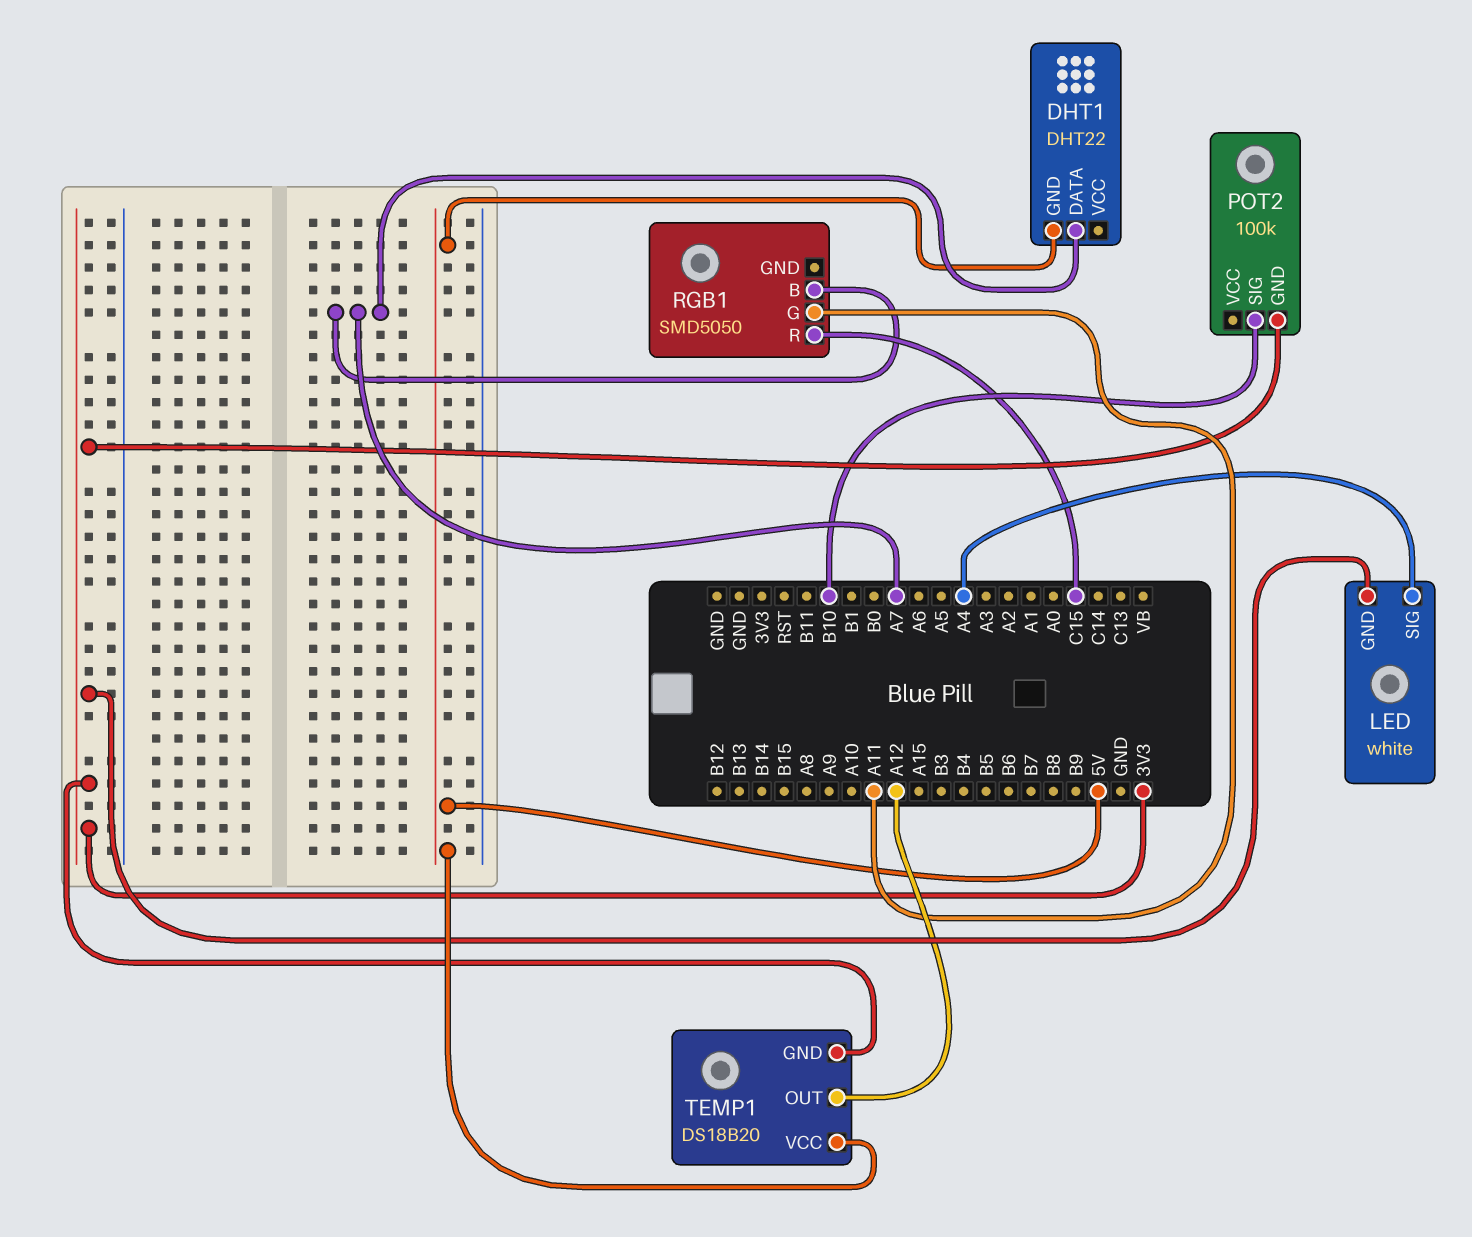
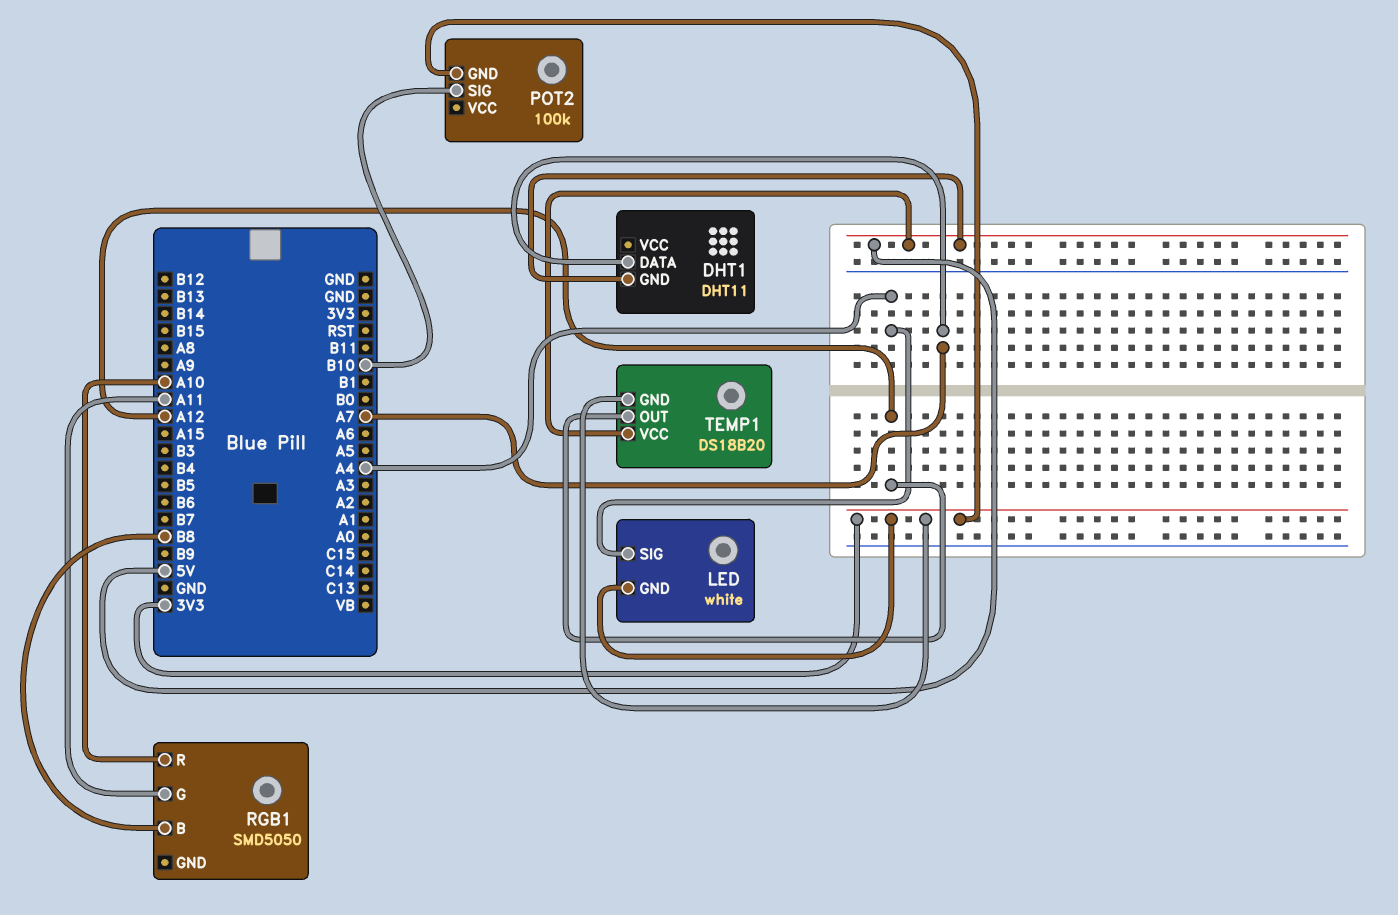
DHT1: DHT22 -> DHT11
RGB1 pin B: A7 -> B8
RGB1 pin R: C15 -> A10

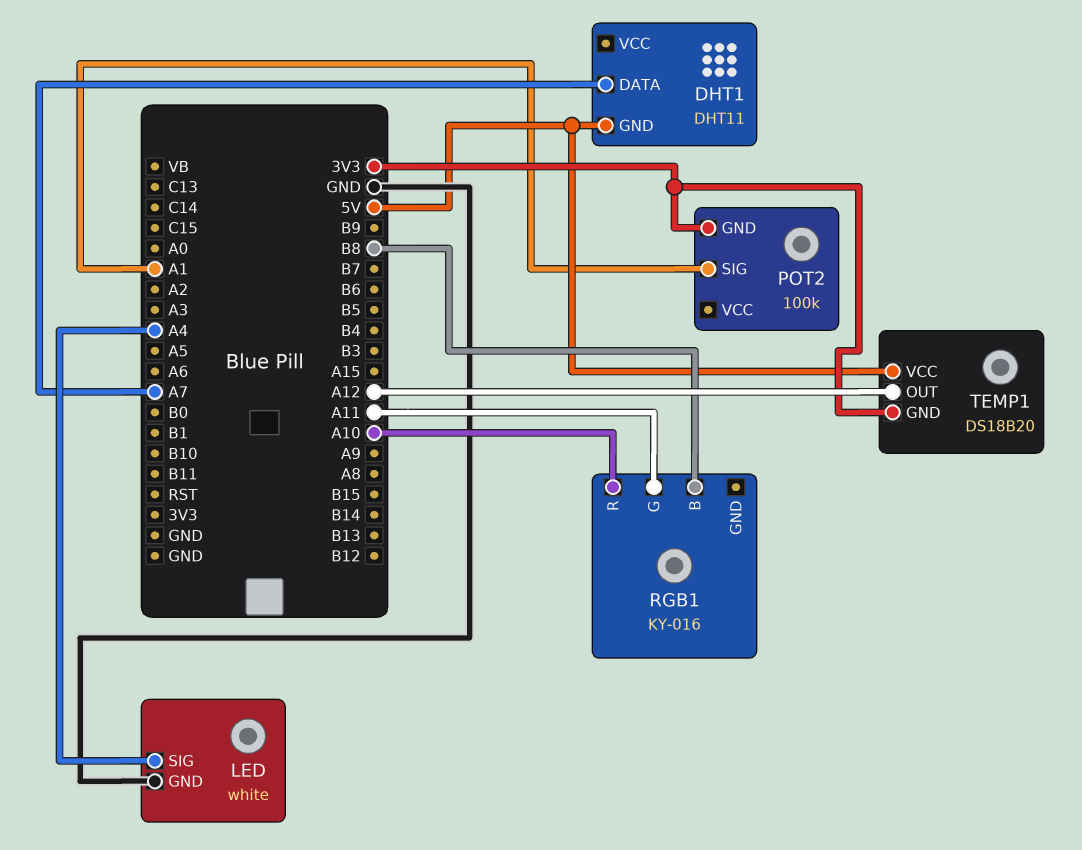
LED pin GND: 3V3 -> GND
POT2 pin SIG: B10 -> A1
RGB1: SMD5050 -> KY-016

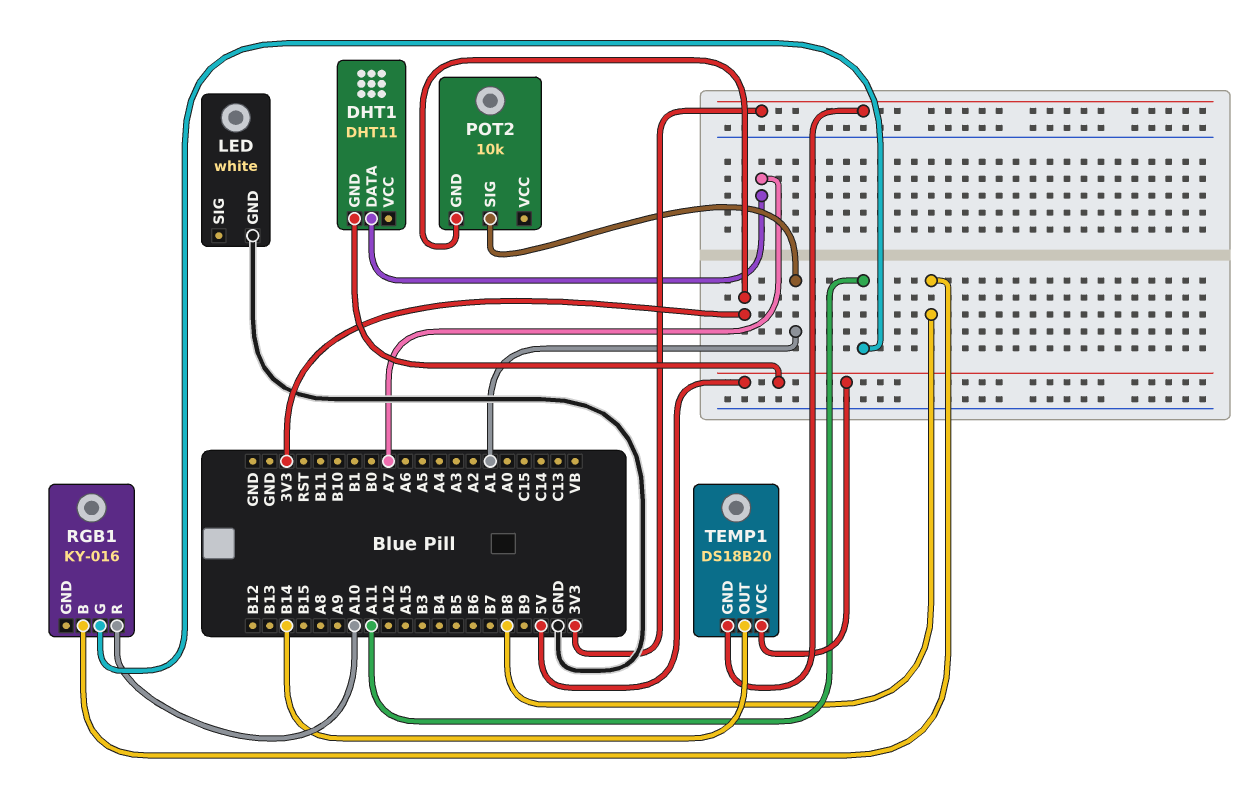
LED pin SIG: A4 -> none
POT2: 100k -> 10k
TEMP1 pin OUT: A12 -> B14

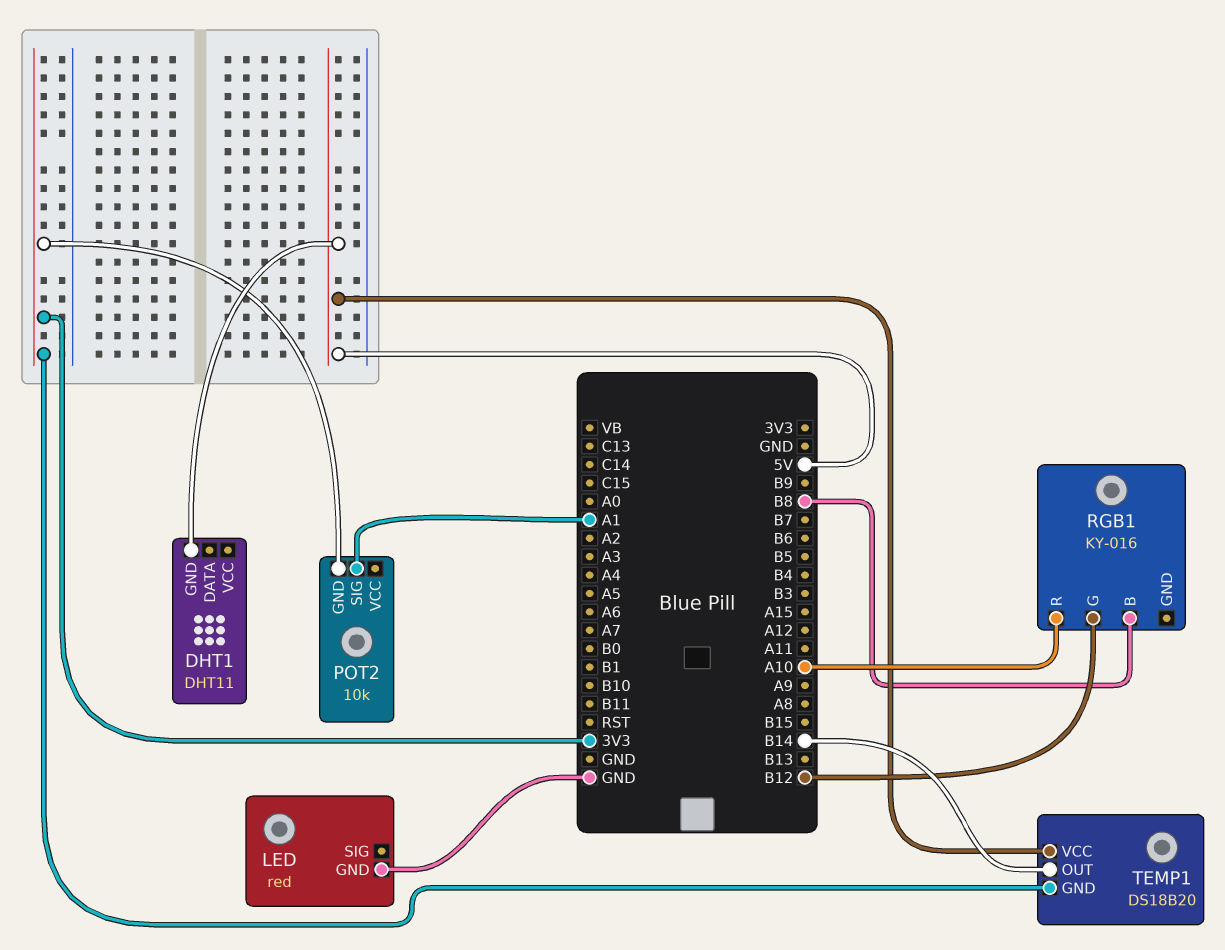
DHT1 pin DATA: A7 -> none
LED: white -> red
RGB1 pin G: A11 -> B12

